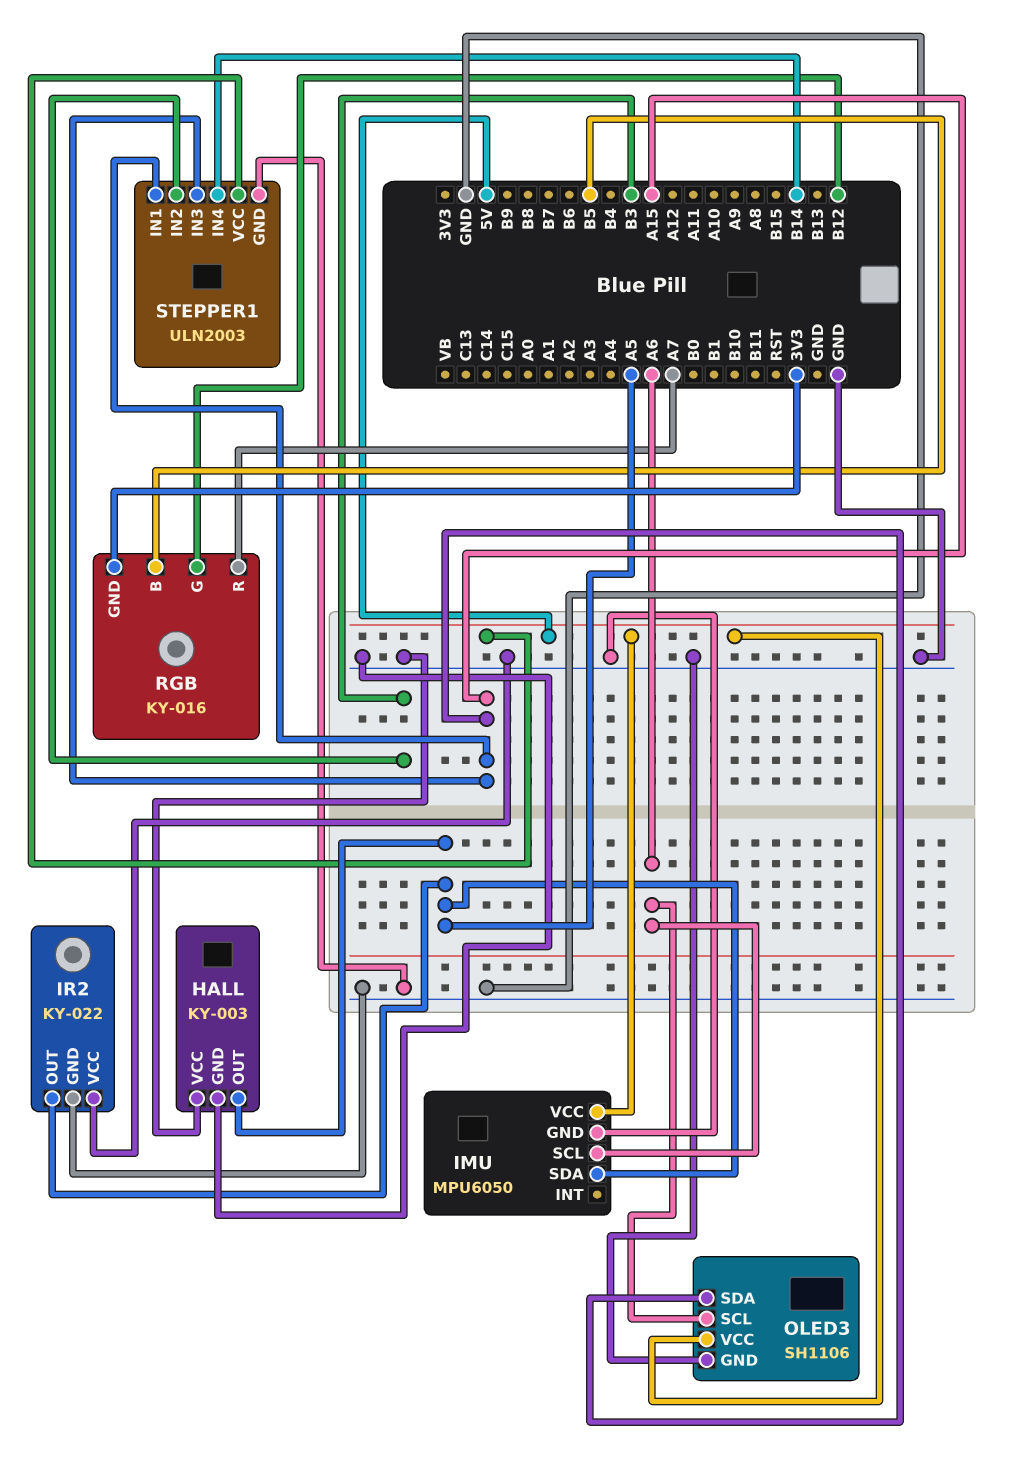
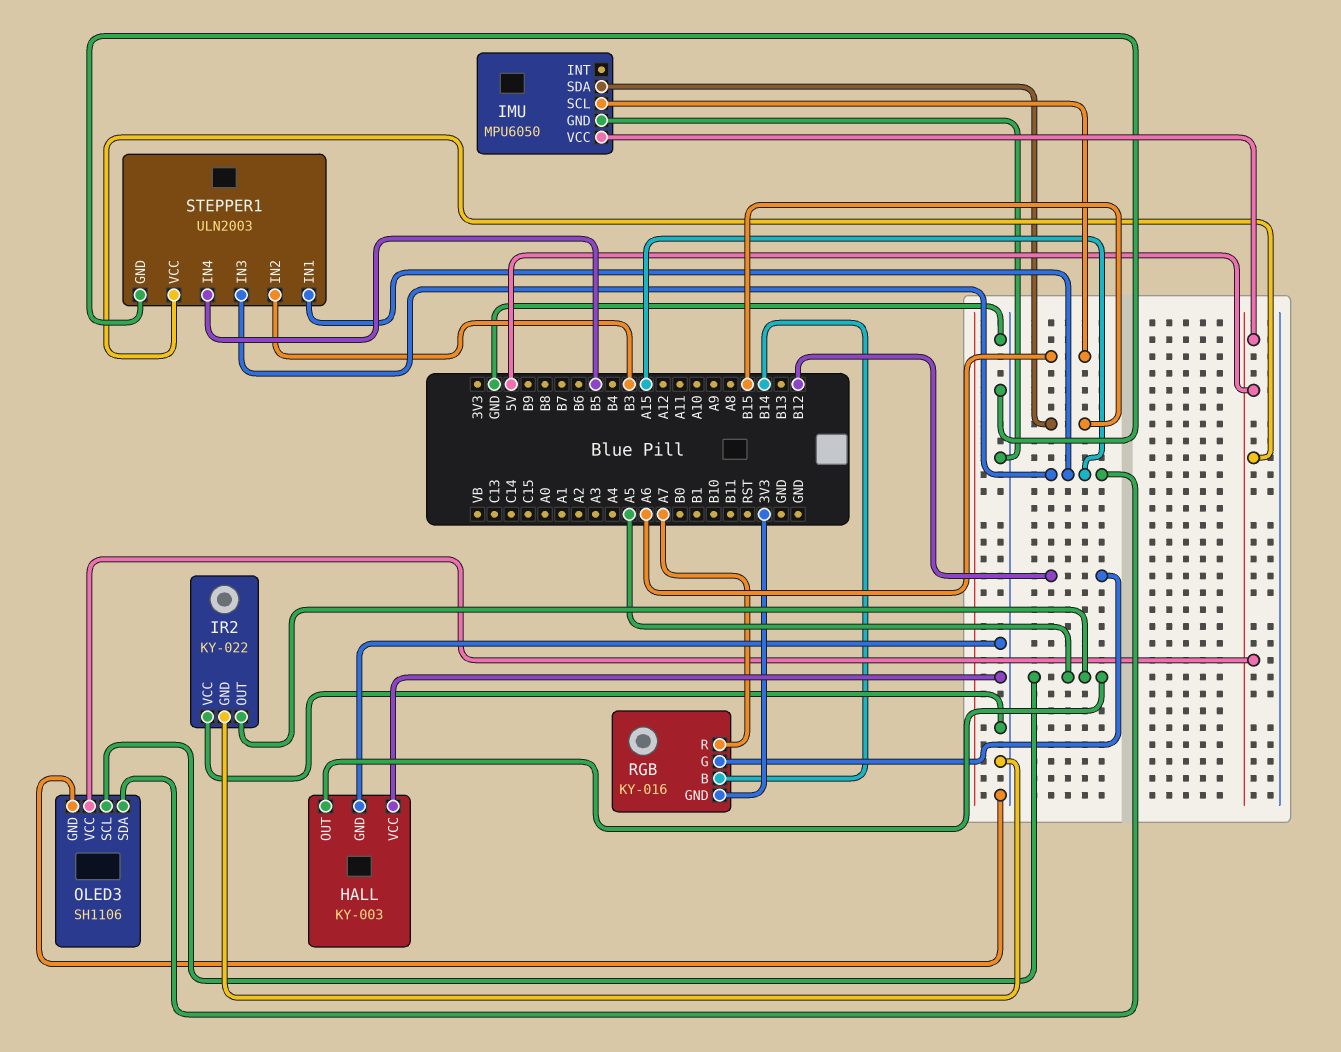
IMU pin SDA: A5 -> B15
OLED3 pin SCL: A6 -> A5
RGB pin B: B5 -> B14
STEPPER1 pin IN4: B14 -> B5

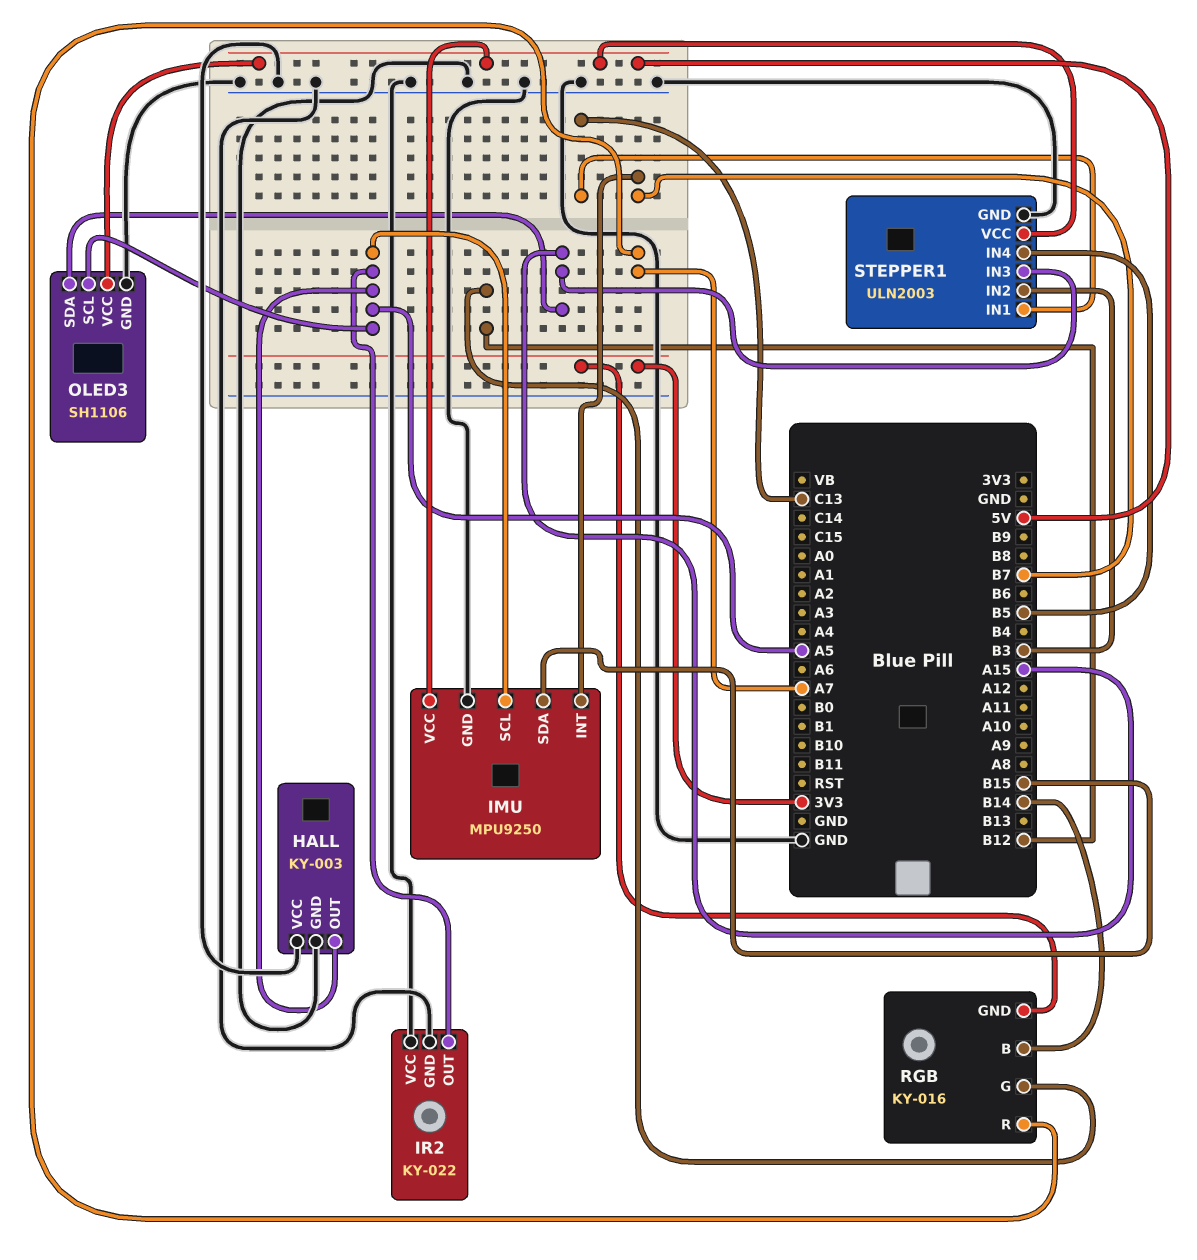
IMU: MPU6050 -> MPU9250
IMU pin INT: none -> B7
IMU pin SCL: A6 -> A5
STEPPER1 pin IN1: A15 -> C13

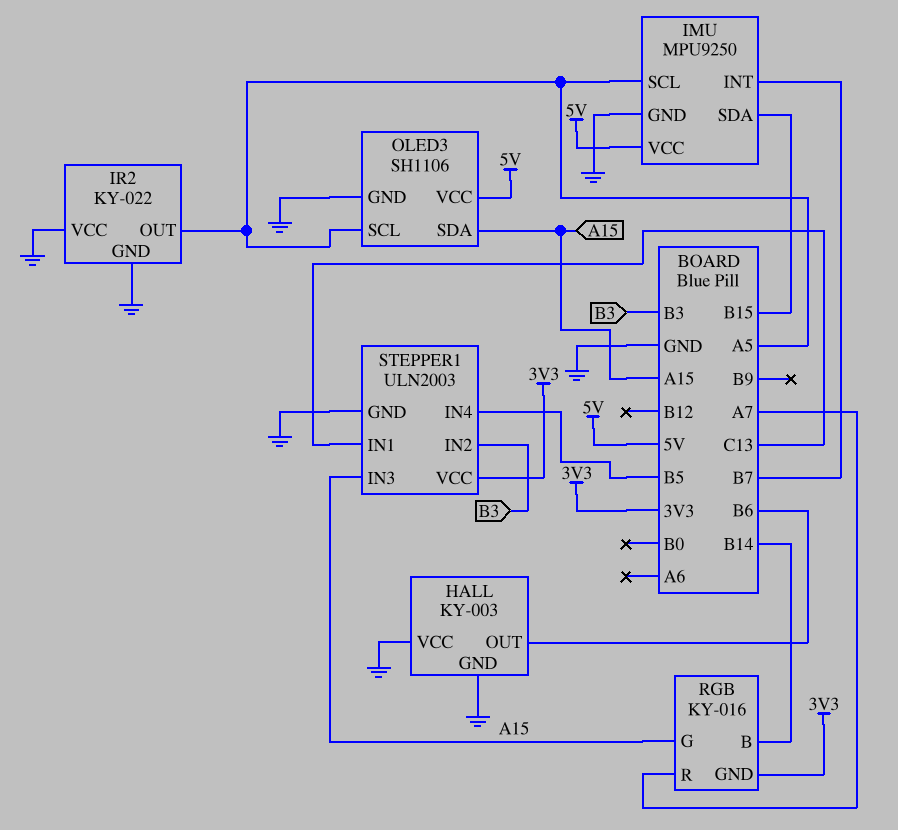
HALL pin OUT: A5 -> B6
RGB pin G: B12 -> A15
STEPPER1 pin VCC: 5V -> 3V3

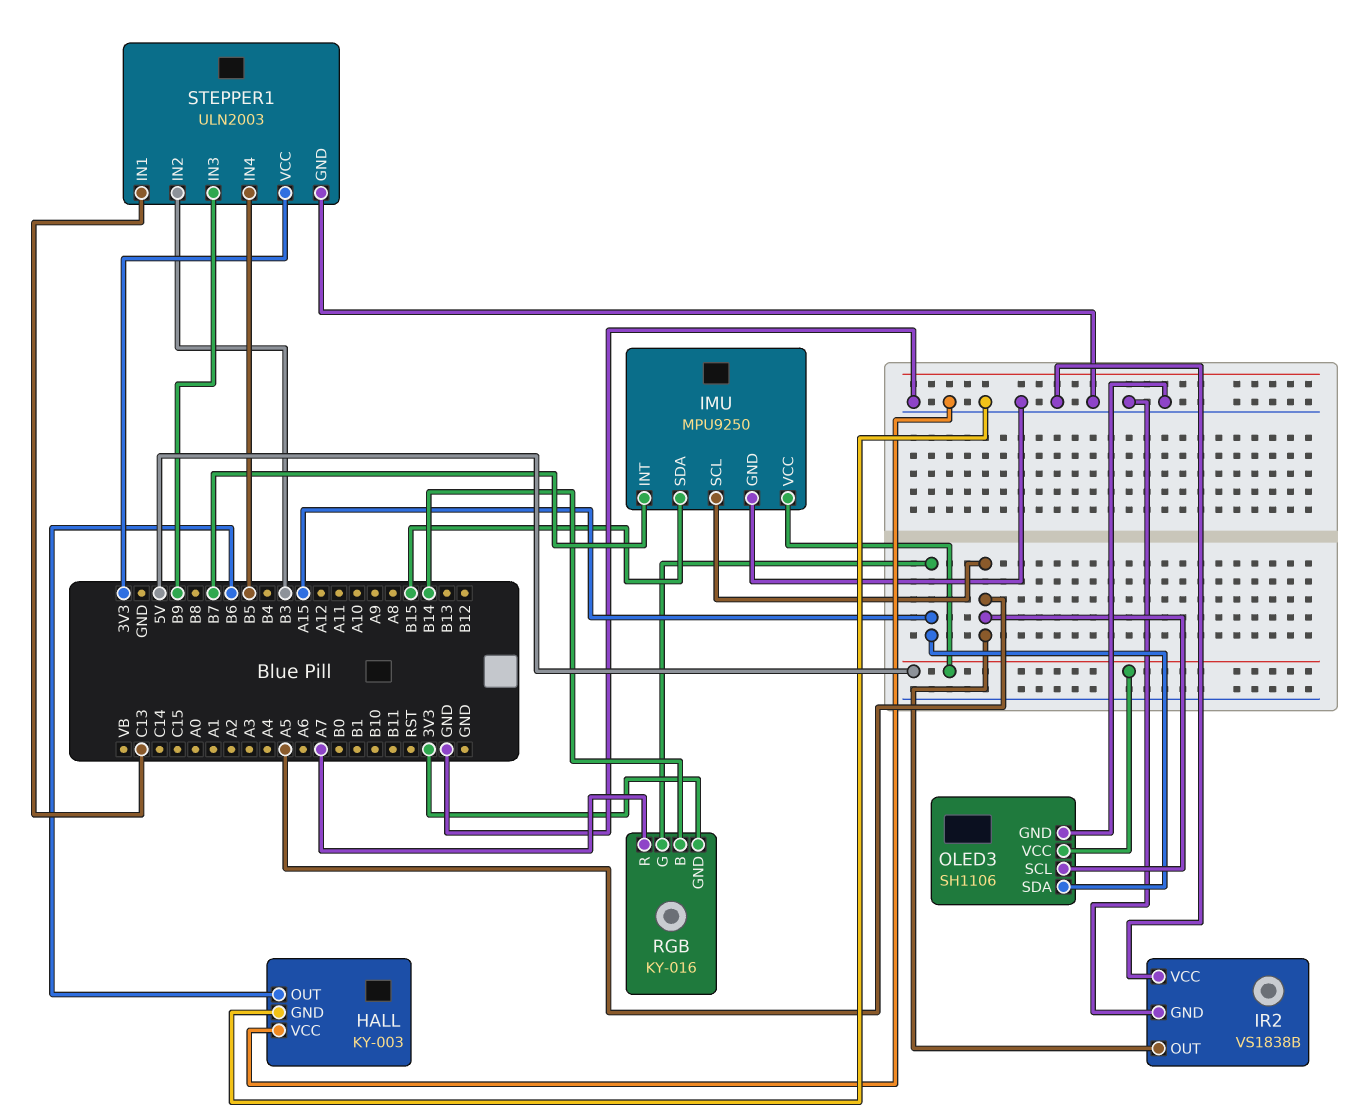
IR2: KY-022 -> VS1838B
STEPPER1 pin IN3: A15 -> B9

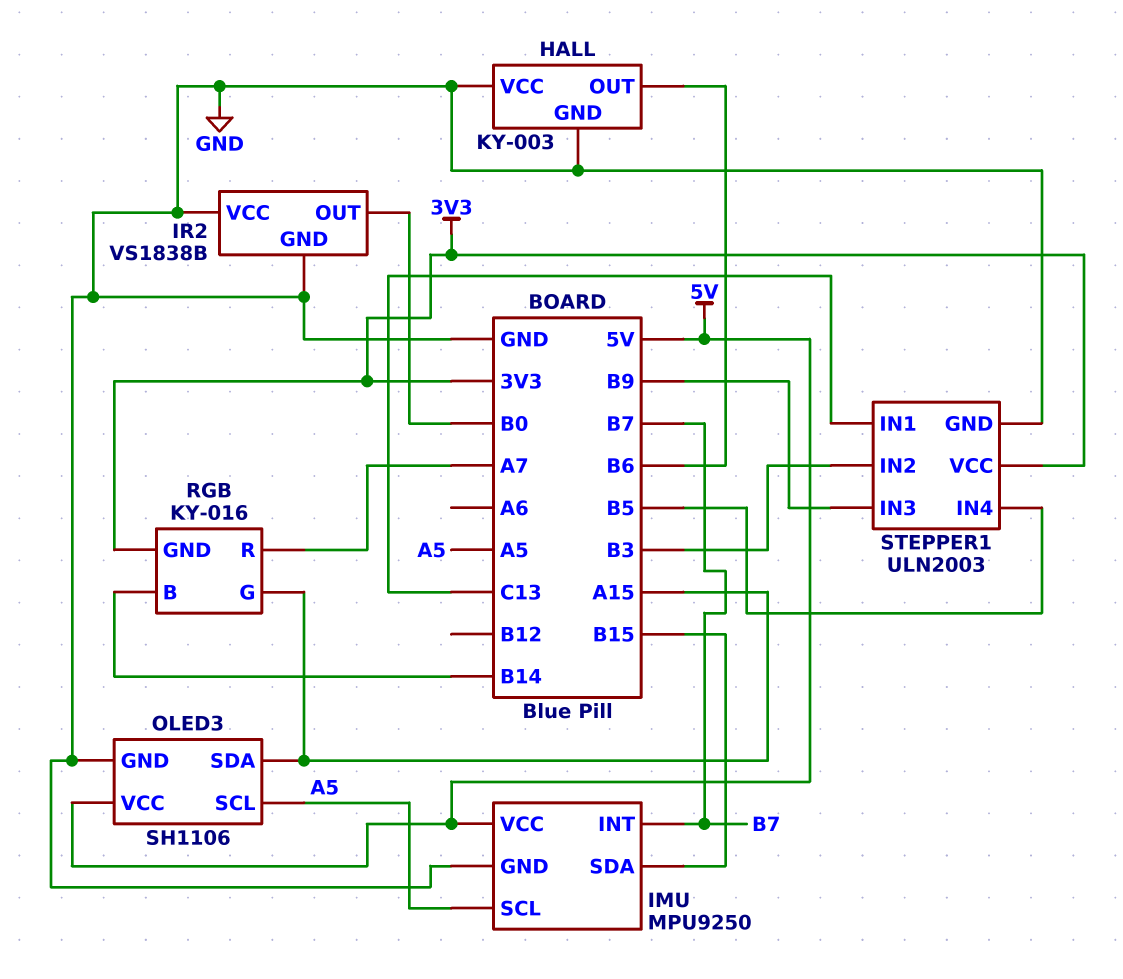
IR2 pin OUT: A5 -> B0

